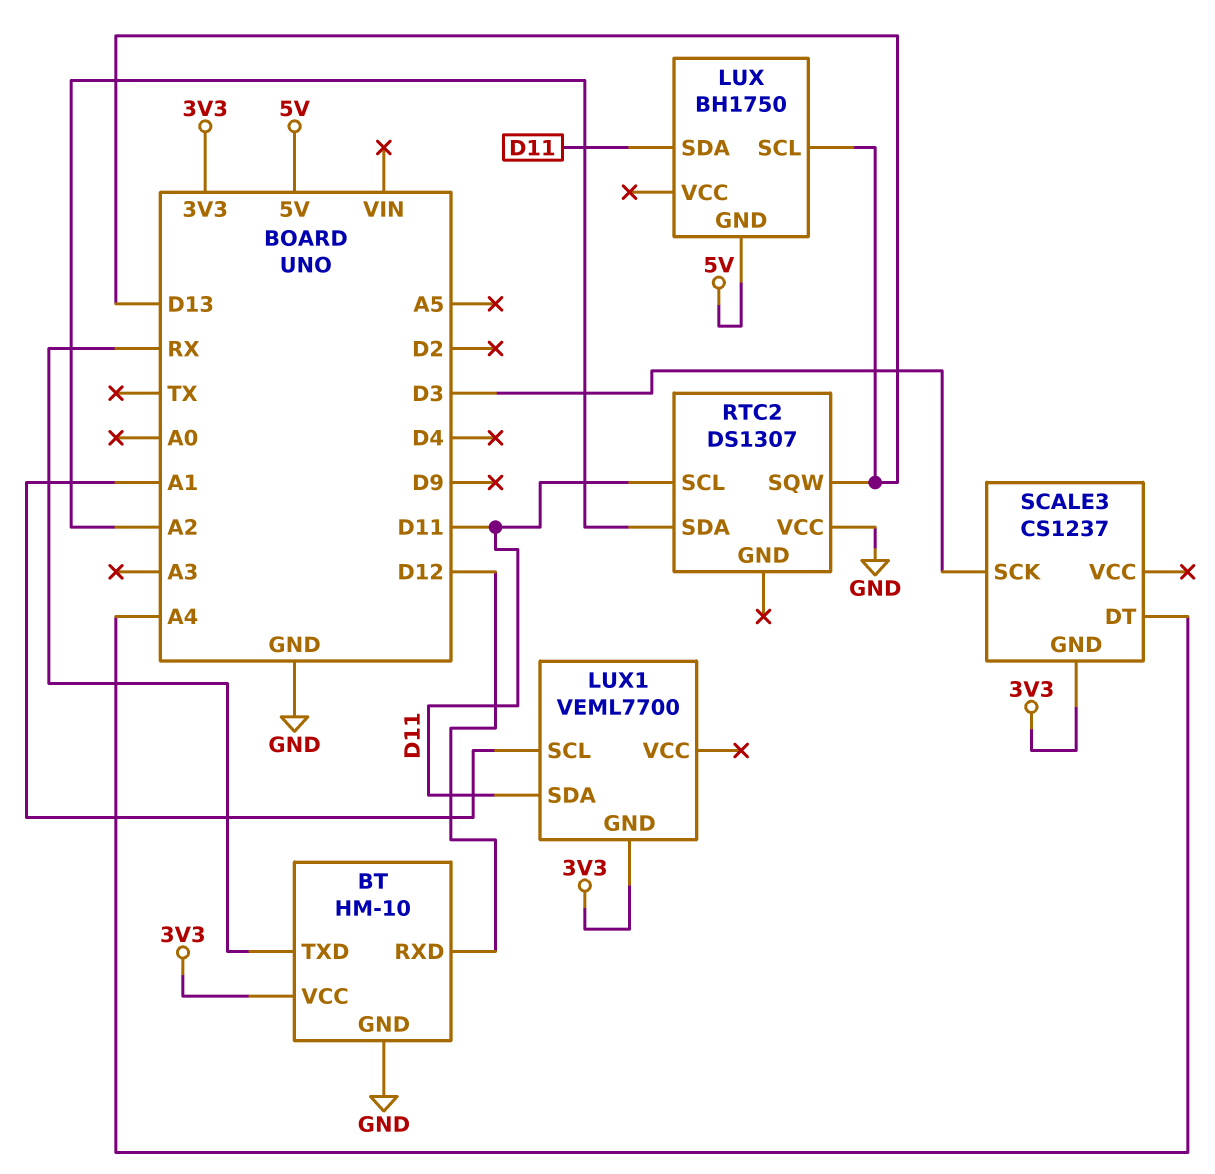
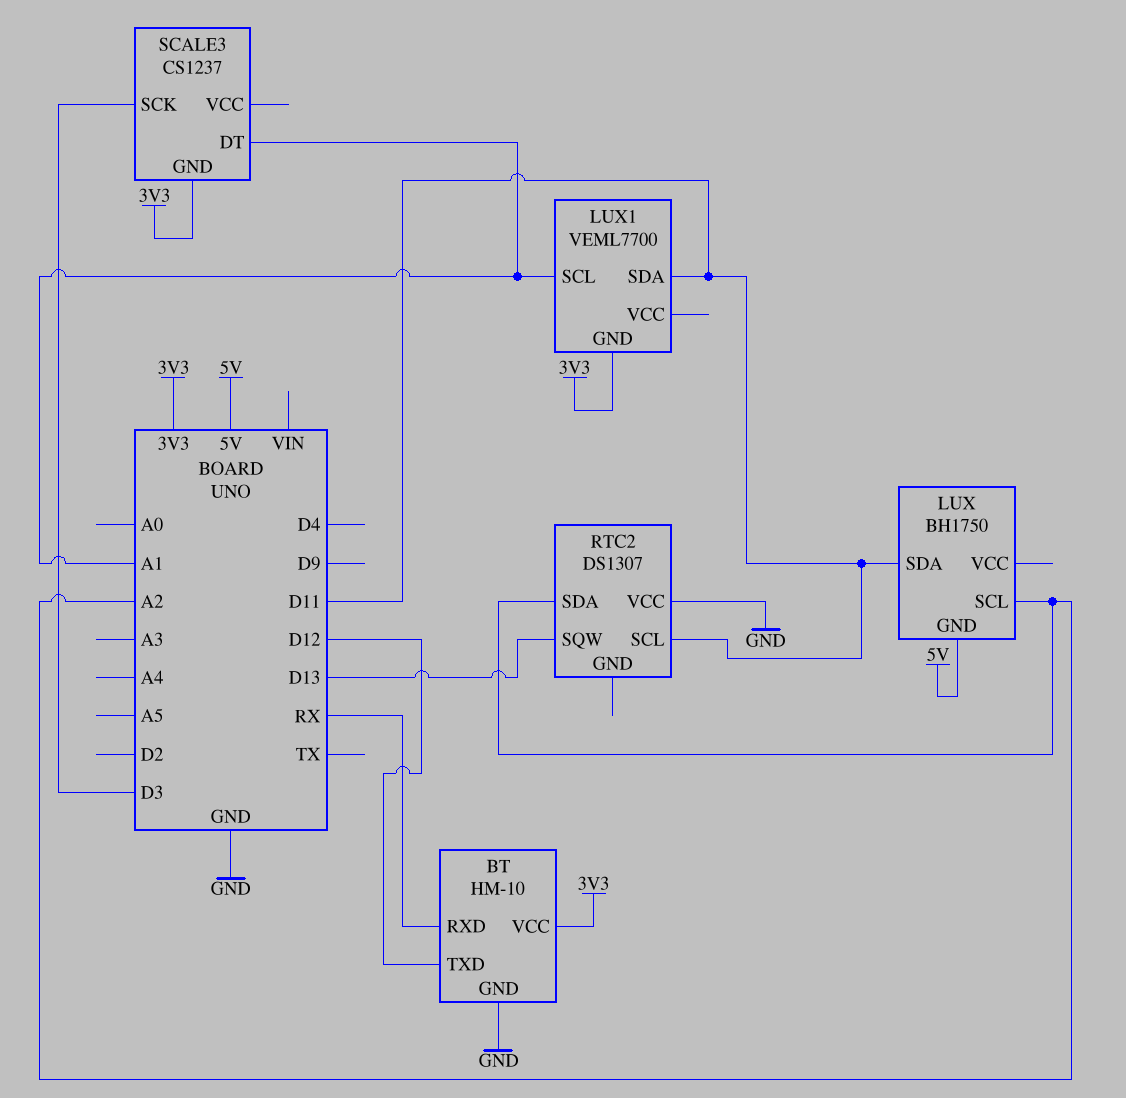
BT pin RXD: D12 -> RX
BT pin TXD: RX -> D12
LUX pin SCL: D13 -> A2
SCALE3 pin DT: A4 -> A1

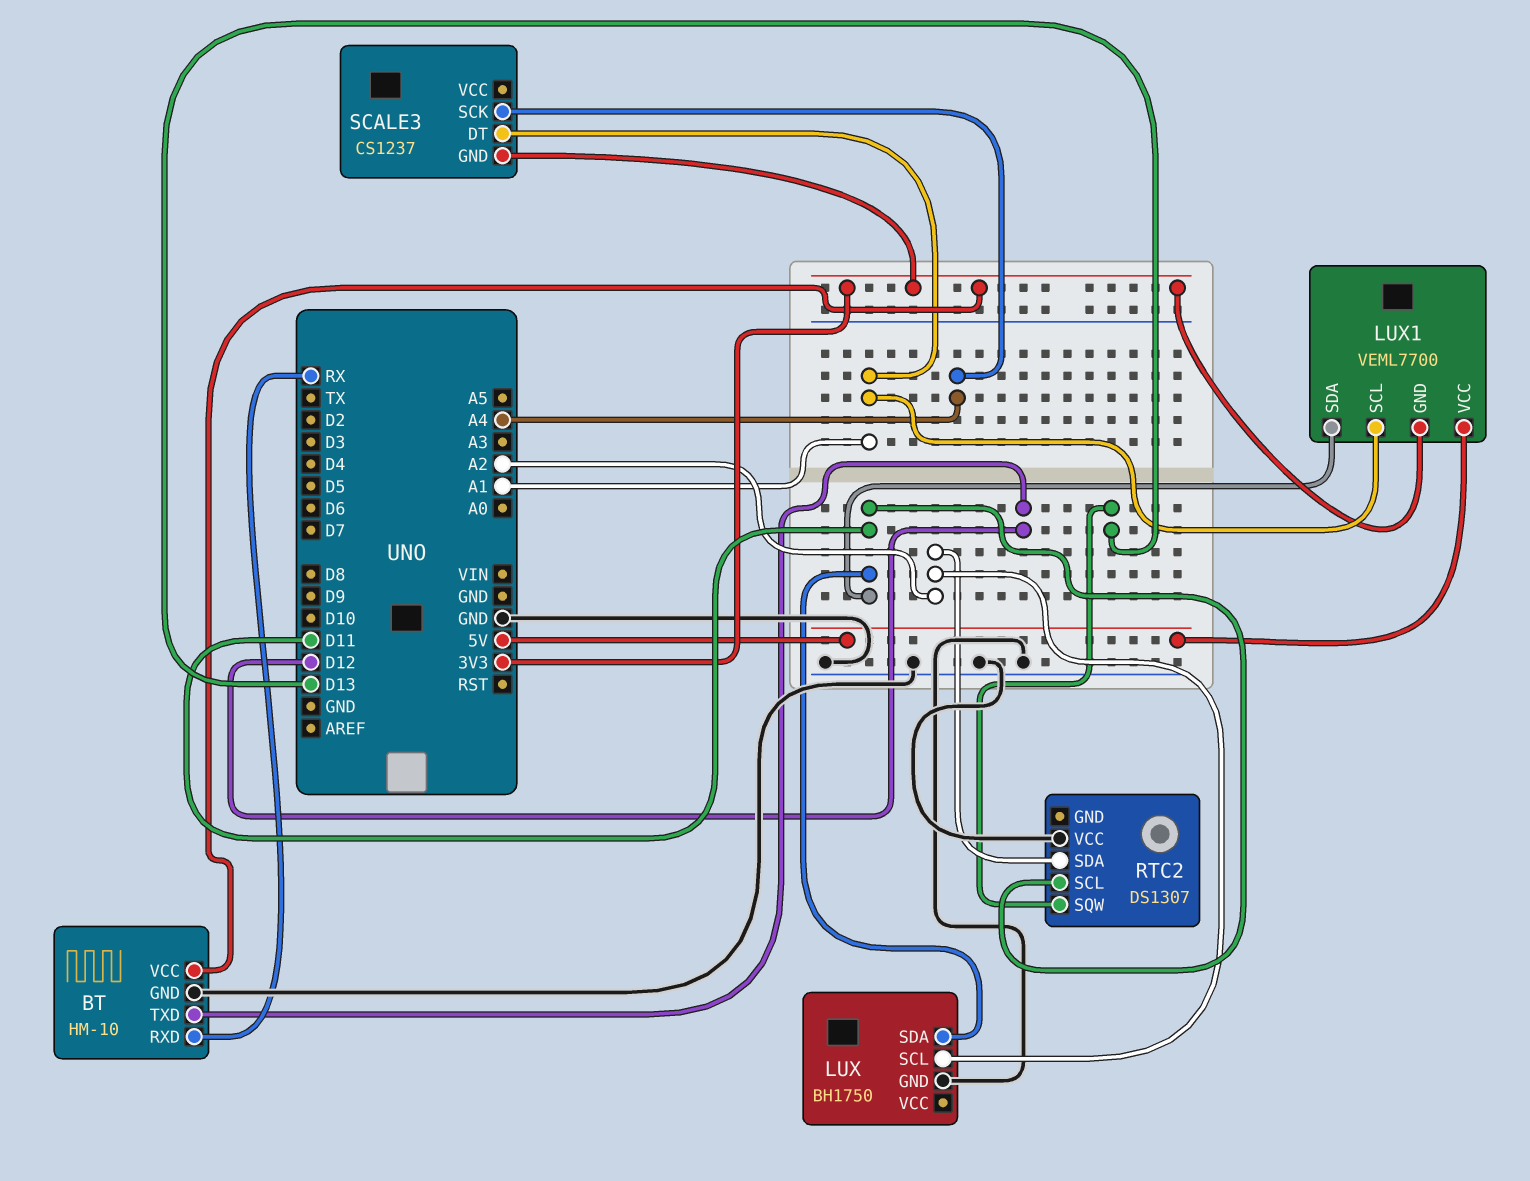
LUX pin GND: 5V -> GND
LUX1 pin VCC: none -> 5V
SCALE3 pin SCK: D3 -> A4

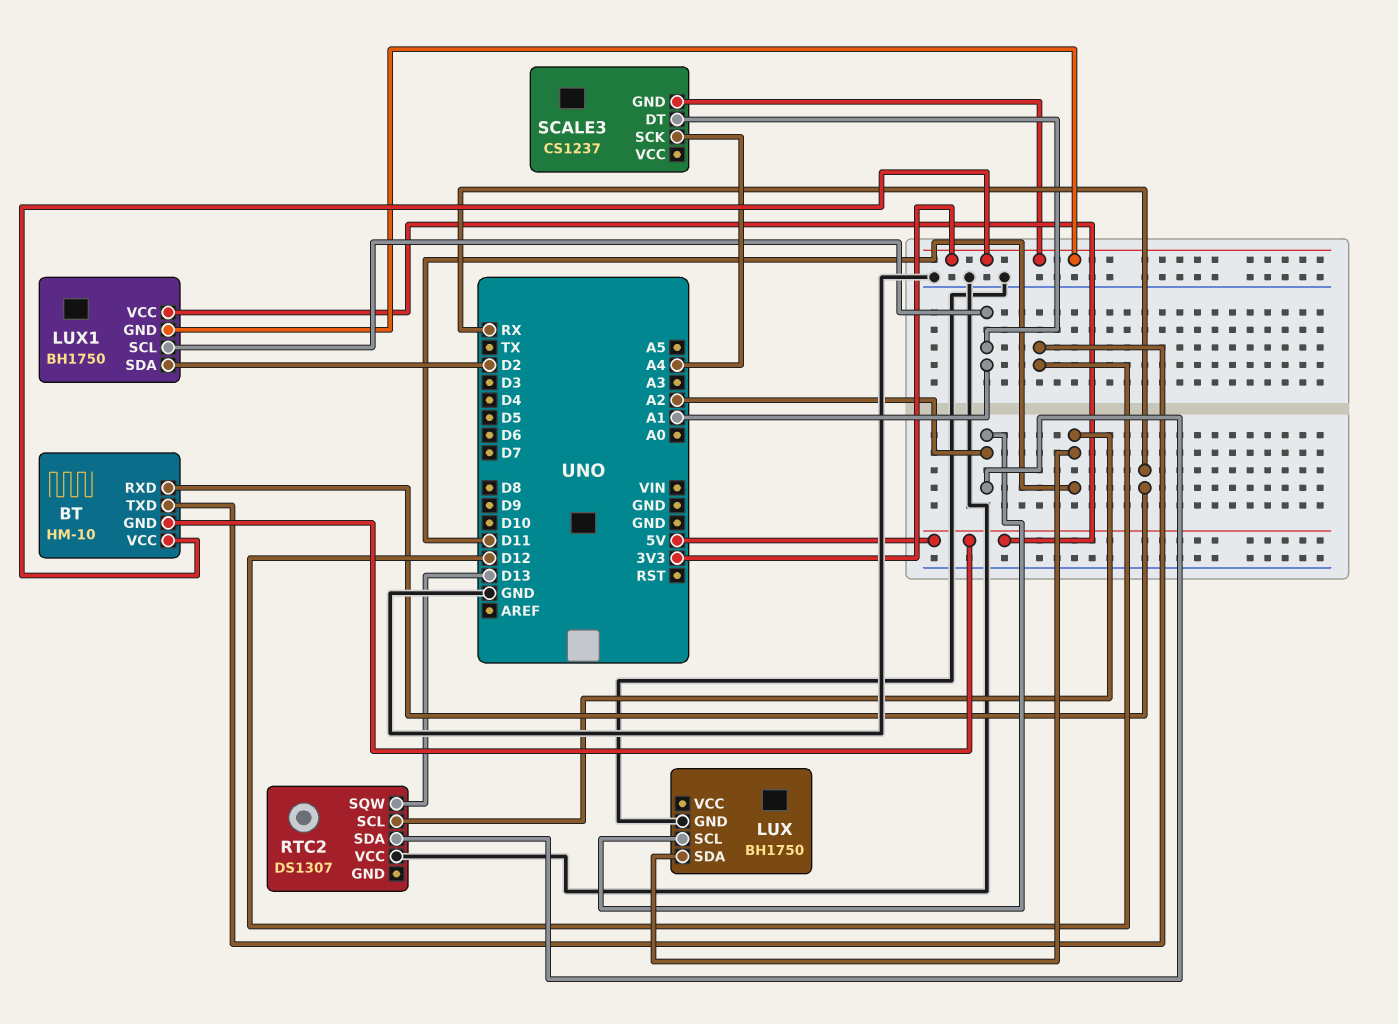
BT pin GND: GND -> 5V
LUX1: VEML7700 -> BH1750
LUX1 pin SDA: D11 -> D2

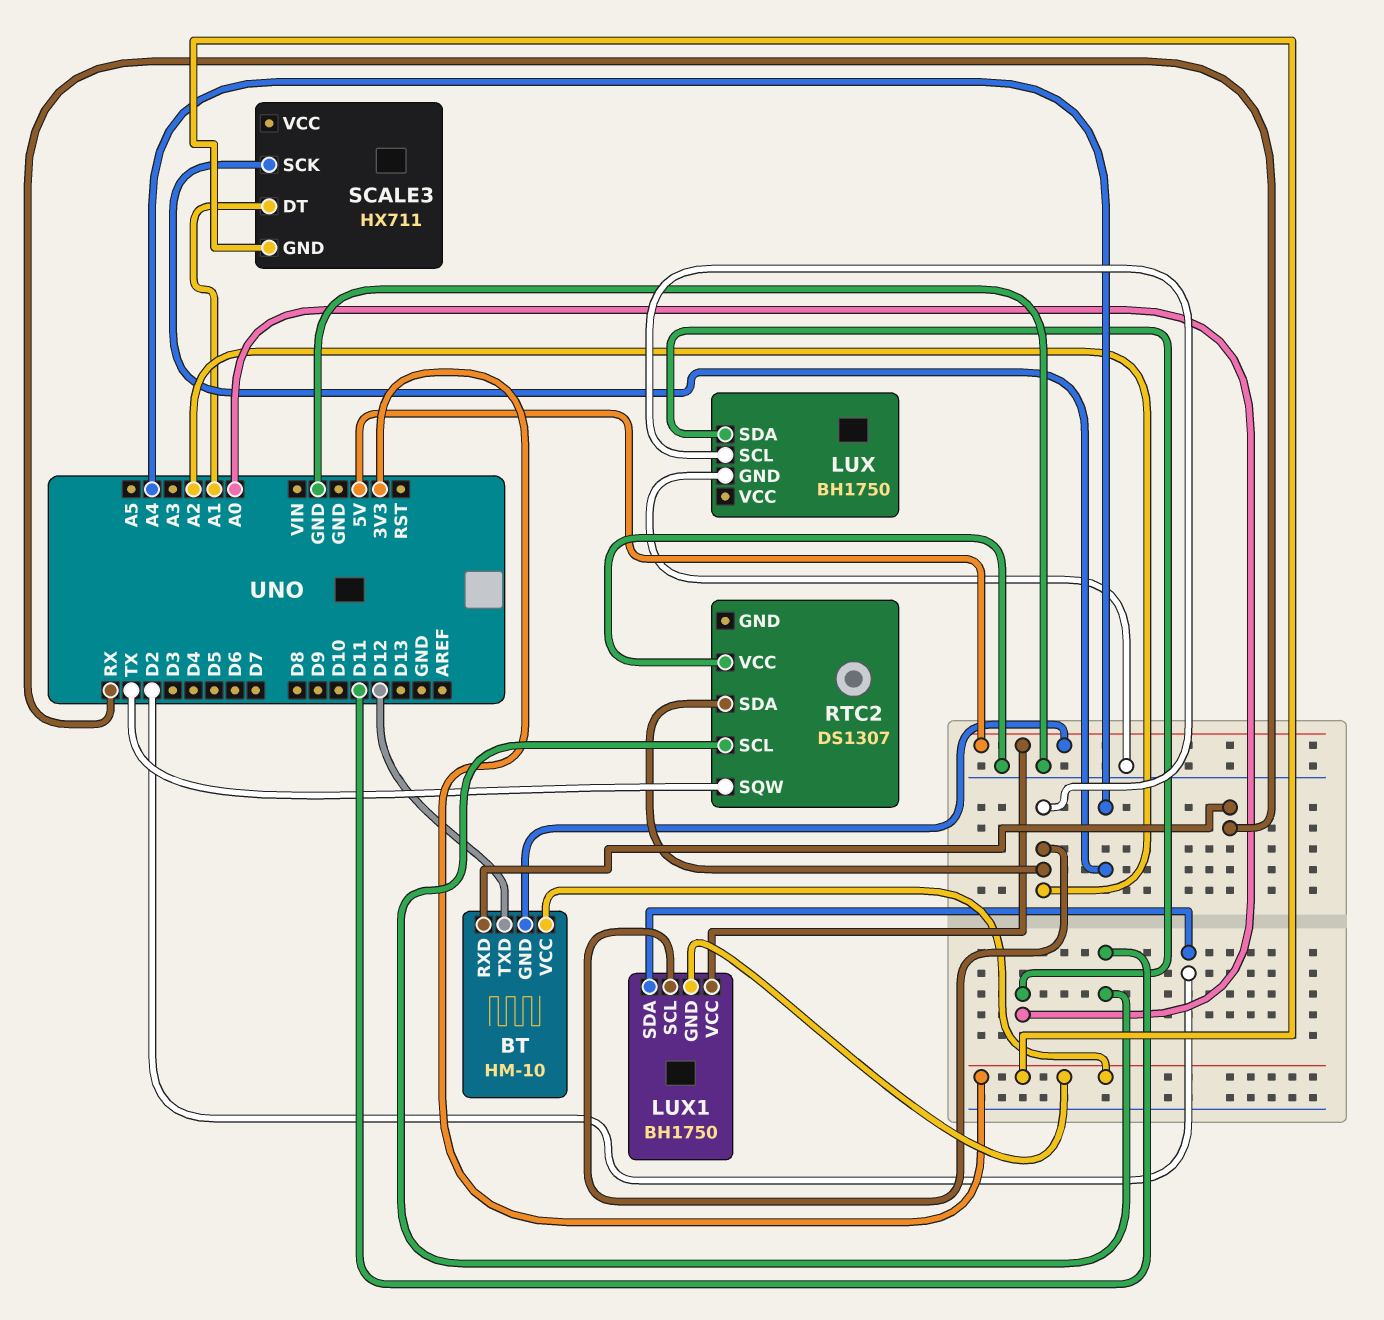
LUX pin SDA: D11 -> A0
LUX1 pin SCL: A1 -> A2
RTC2 pin SQW: D13 -> TX
SCALE3: CS1237 -> HX711

